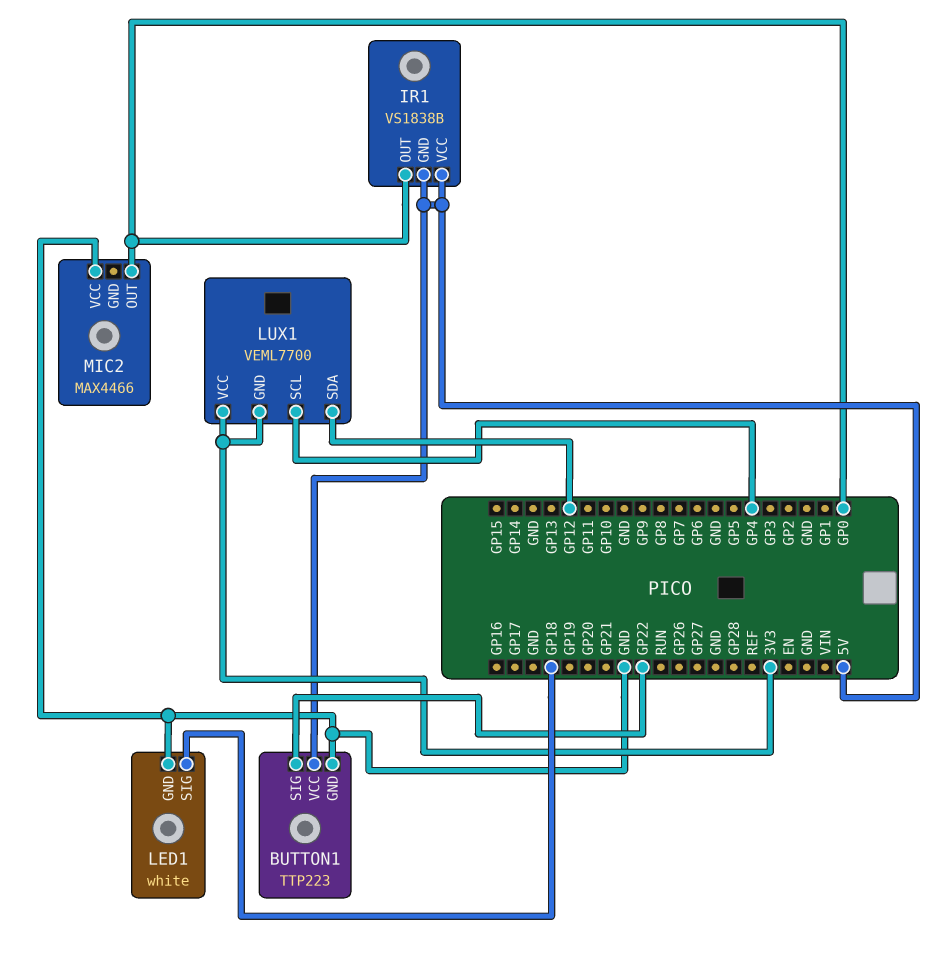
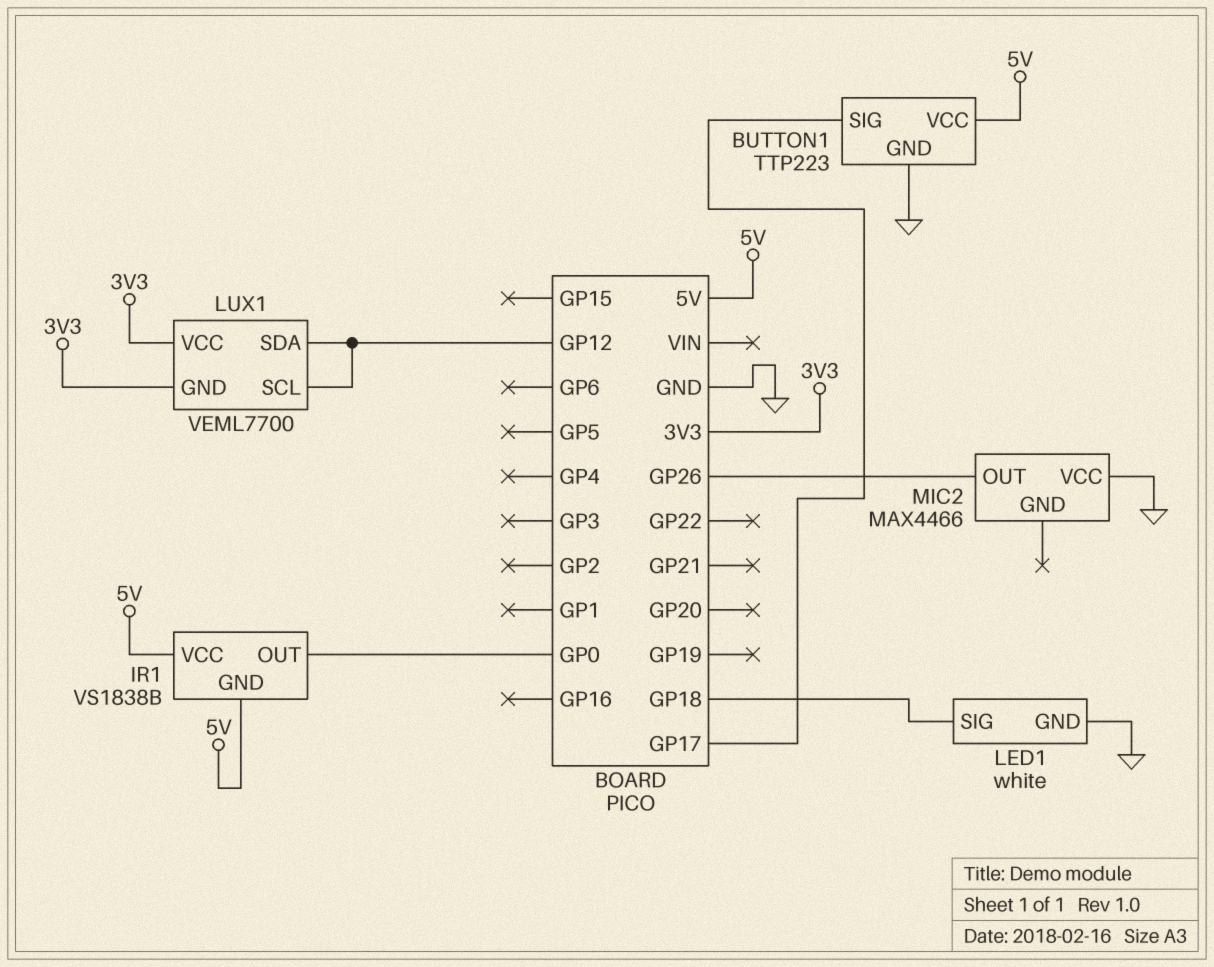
BUTTON1 pin SIG: GP22 -> GP17
LUX1 pin SCL: GP4 -> GP12
MIC2 pin OUT: GP0 -> GP26

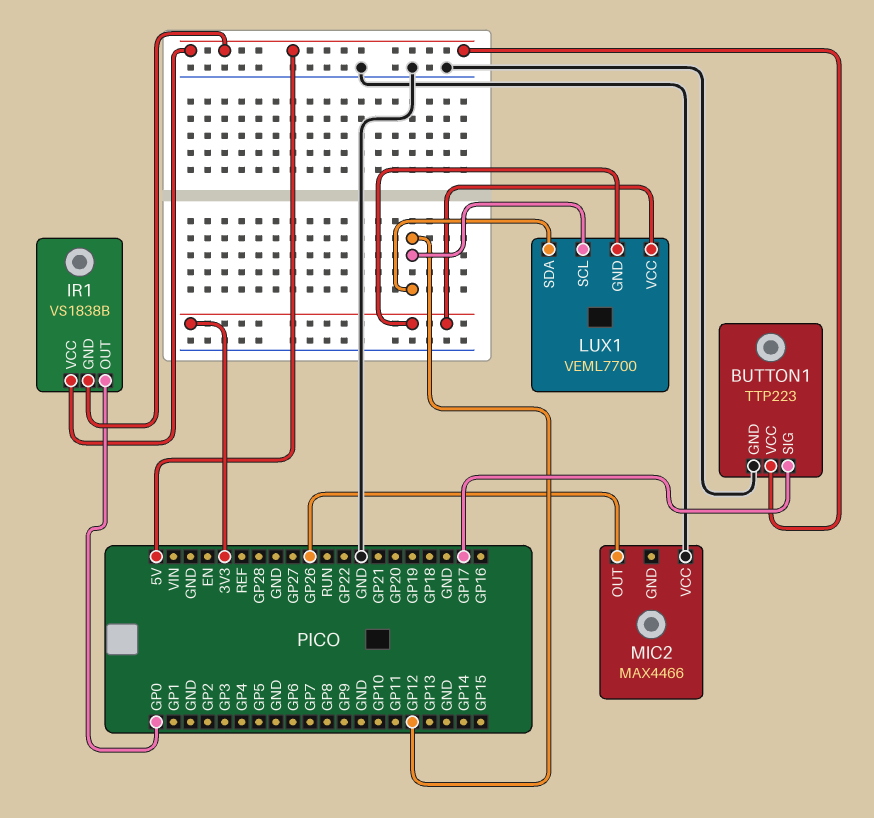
LED1: white -> none
LED1 pin GND: GND -> none
LED1 pin SIG: GP18 -> none

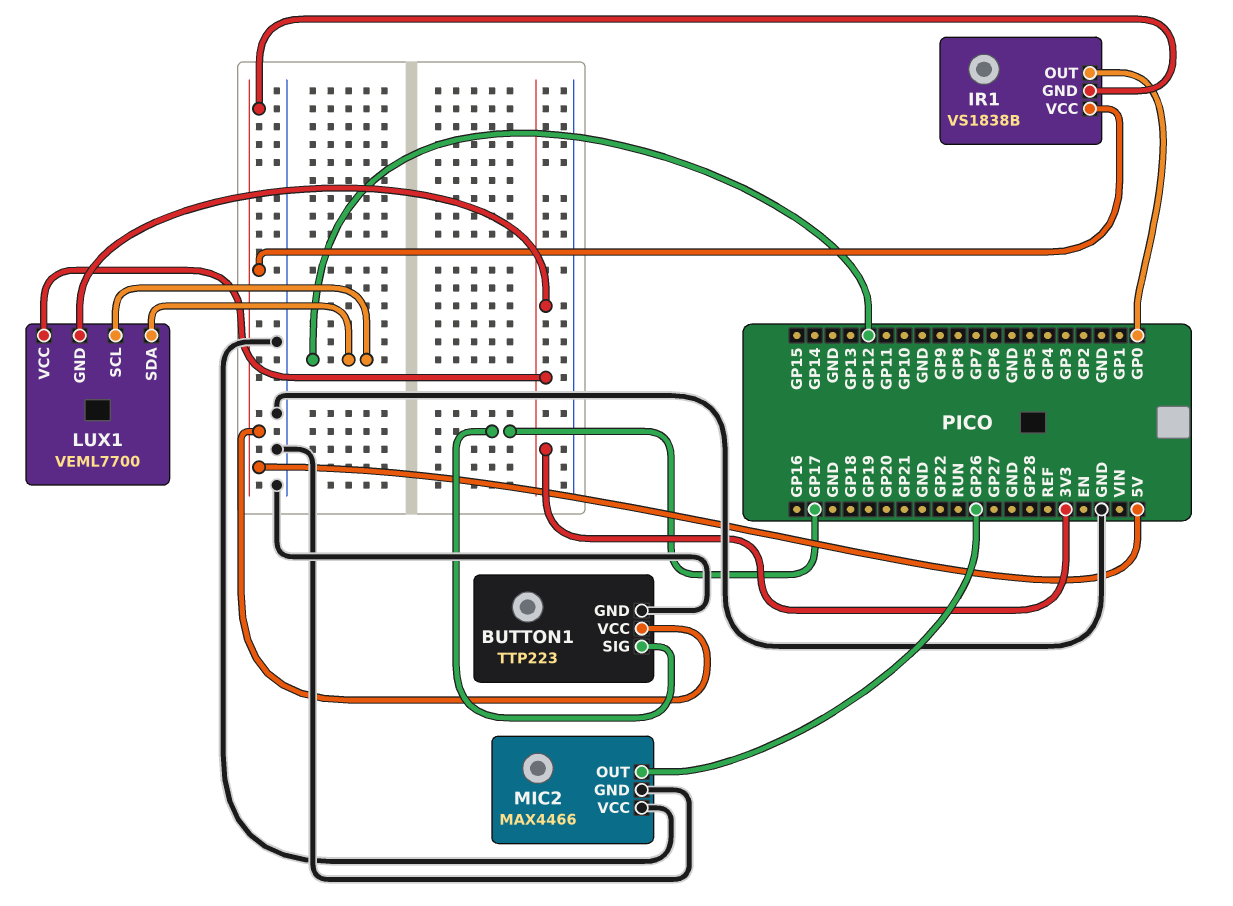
MIC2 pin GND: none -> GND

